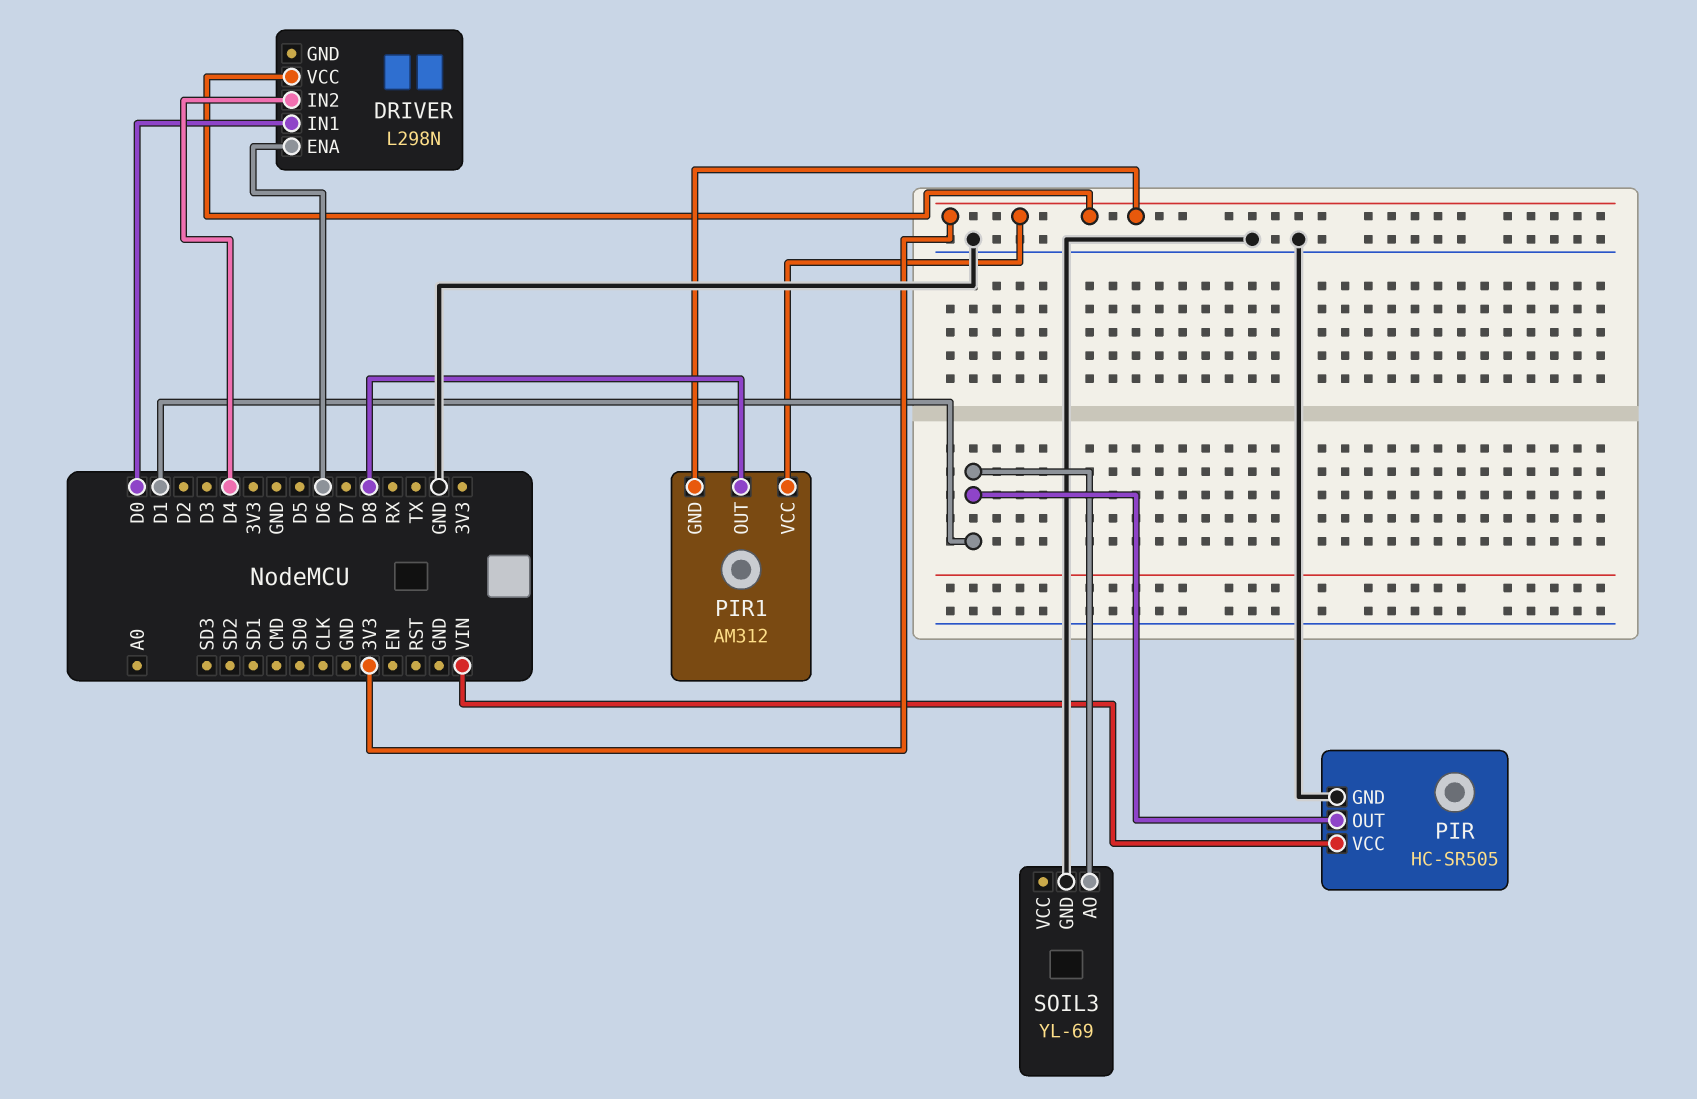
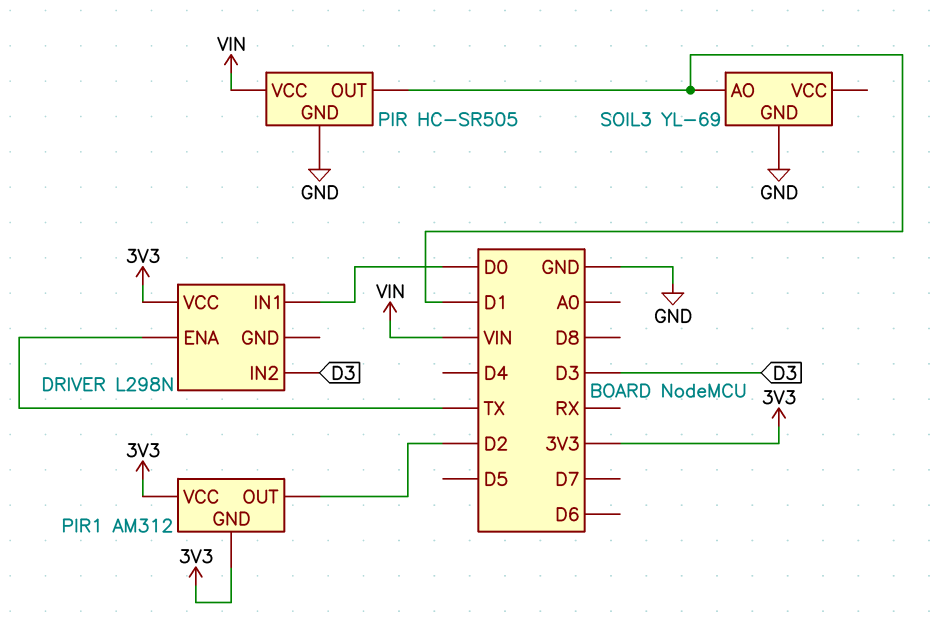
DRIVER pin ENA: D6 -> TX
DRIVER pin IN2: D4 -> D3
PIR1 pin OUT: D8 -> D2

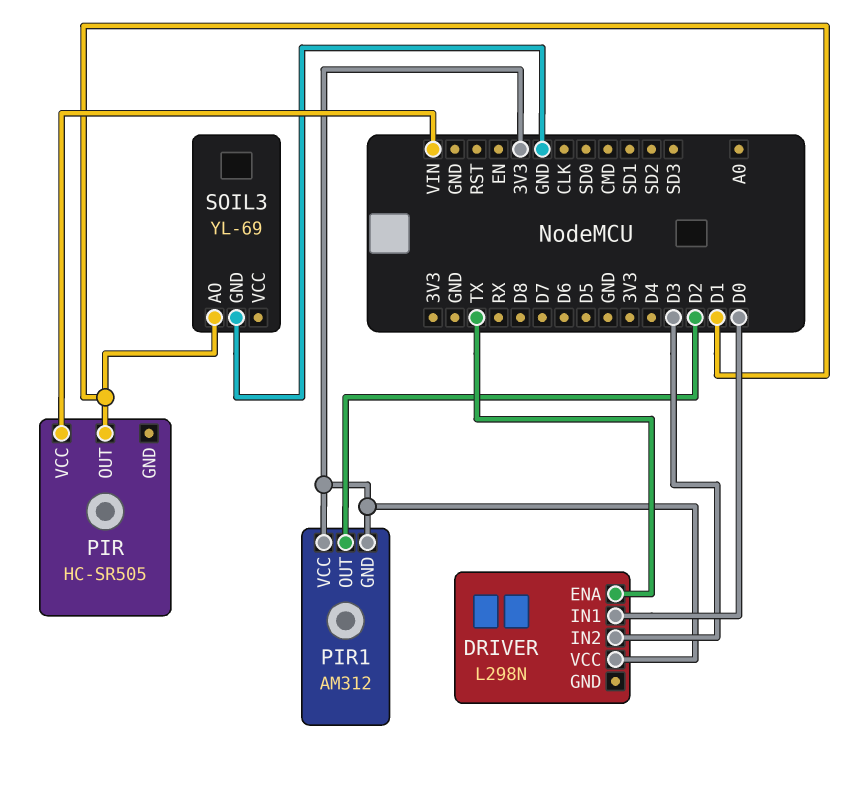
PIR pin GND: GND -> none

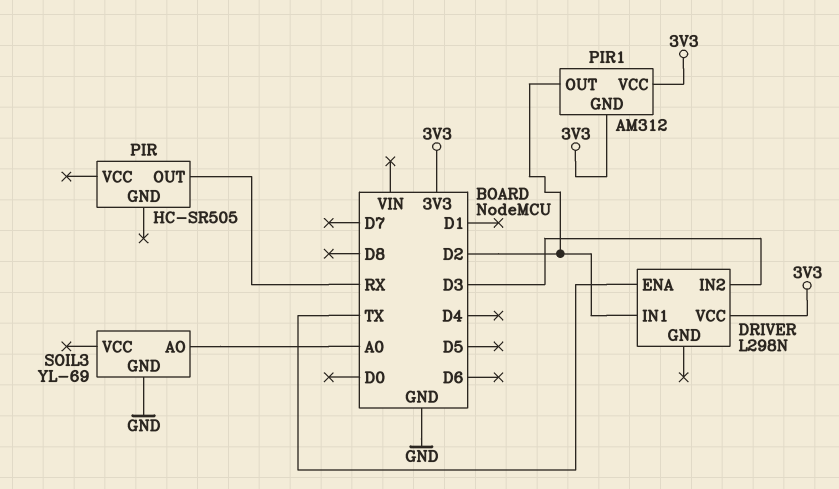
DRIVER pin IN1: D0 -> D2
PIR pin OUT: D1 -> RX
PIR pin VCC: VIN -> none
SOIL3 pin AO: D1 -> A0

